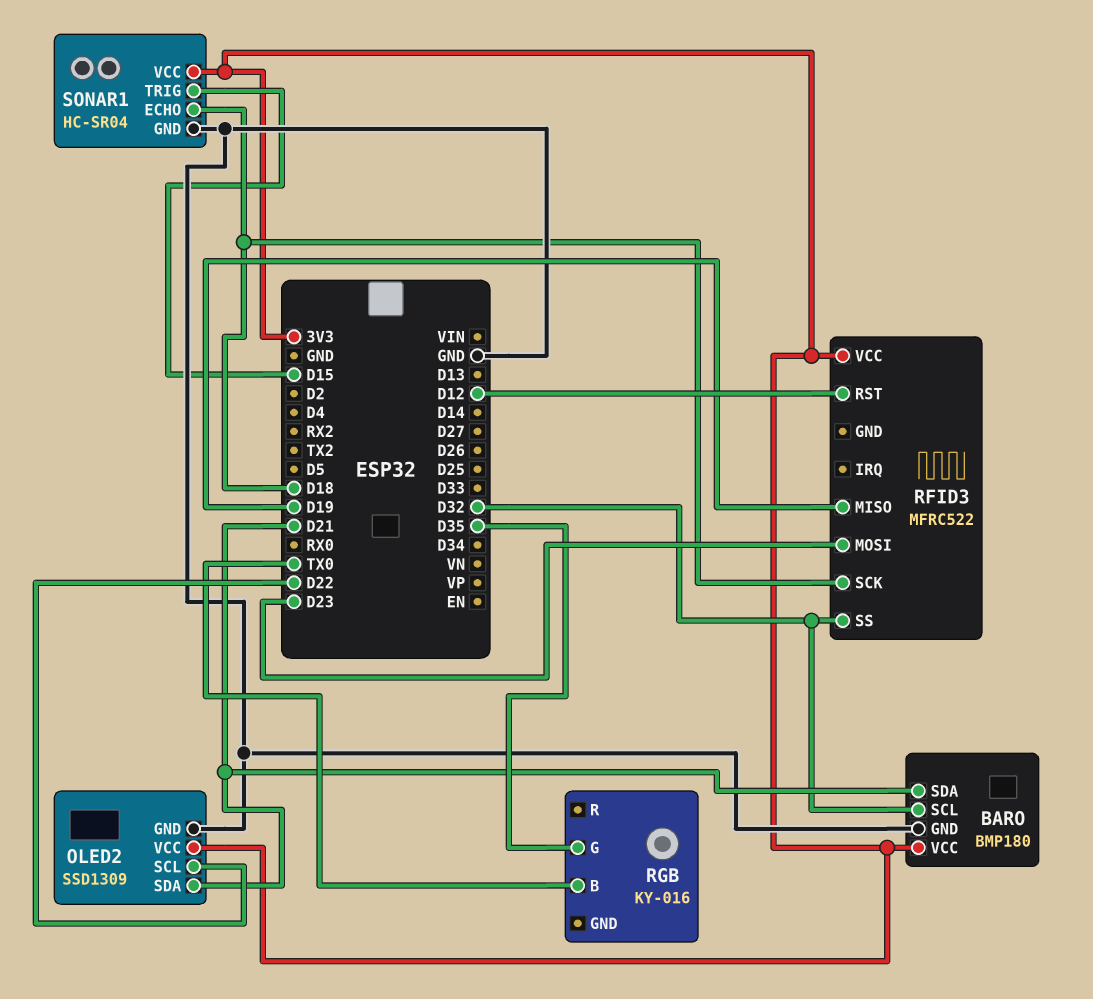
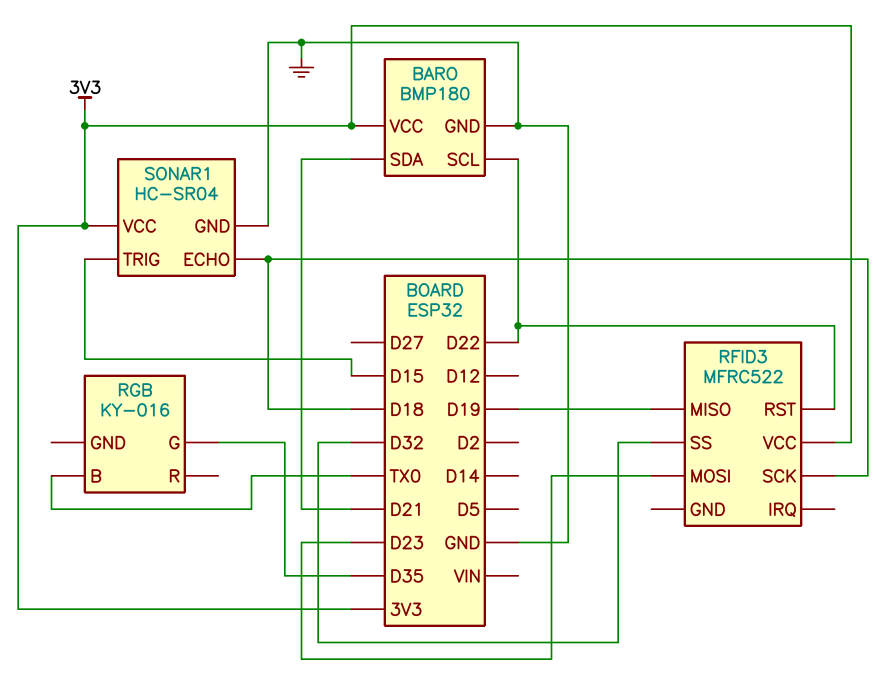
BARO pin SCL: D32 -> D22
OLED2: SSD1309 -> none
OLED2 pin GND: GND -> none
OLED2 pin SCL: D22 -> none
OLED2 pin SDA: D21 -> none
OLED2 pin VCC: 3V3 -> none
RFID3 pin RST: D12 -> D22

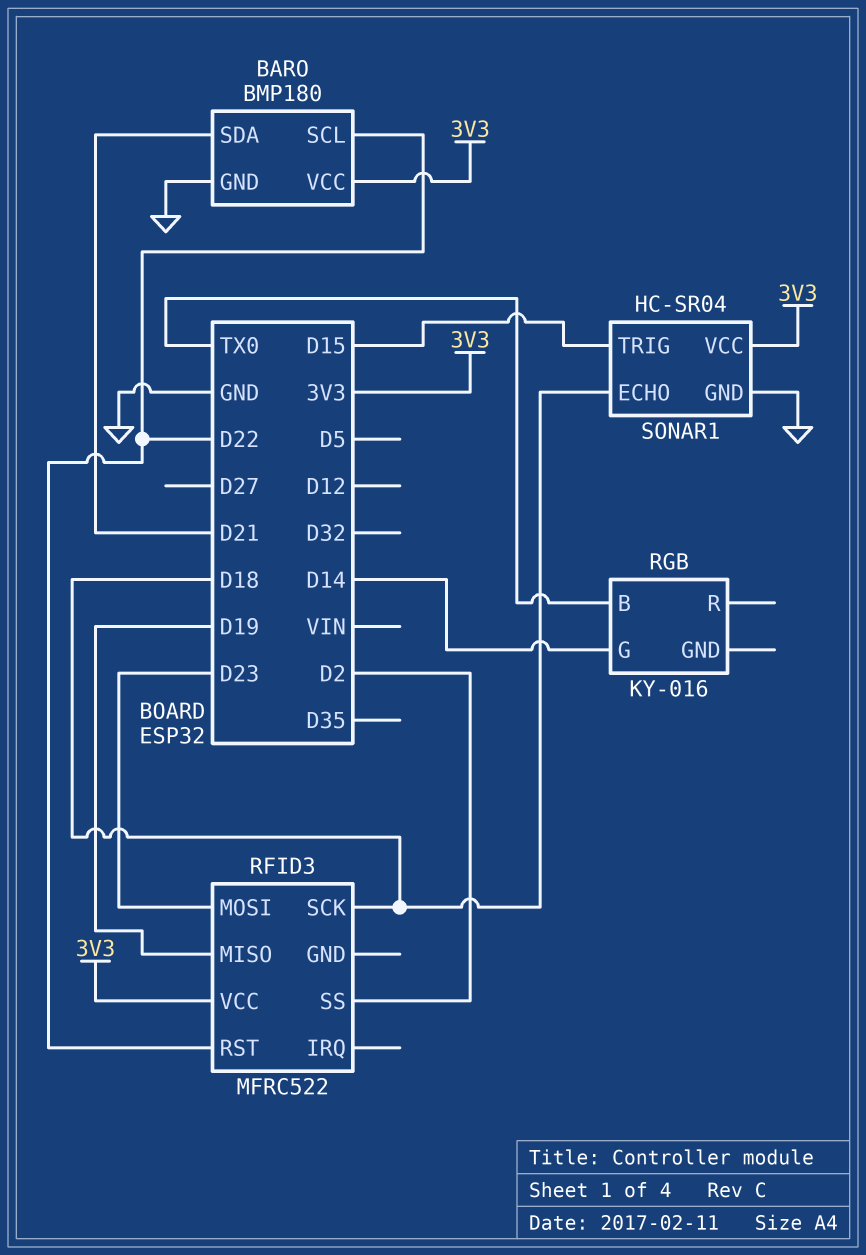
RFID3 pin SS: D32 -> D2
RGB pin G: D35 -> D14

